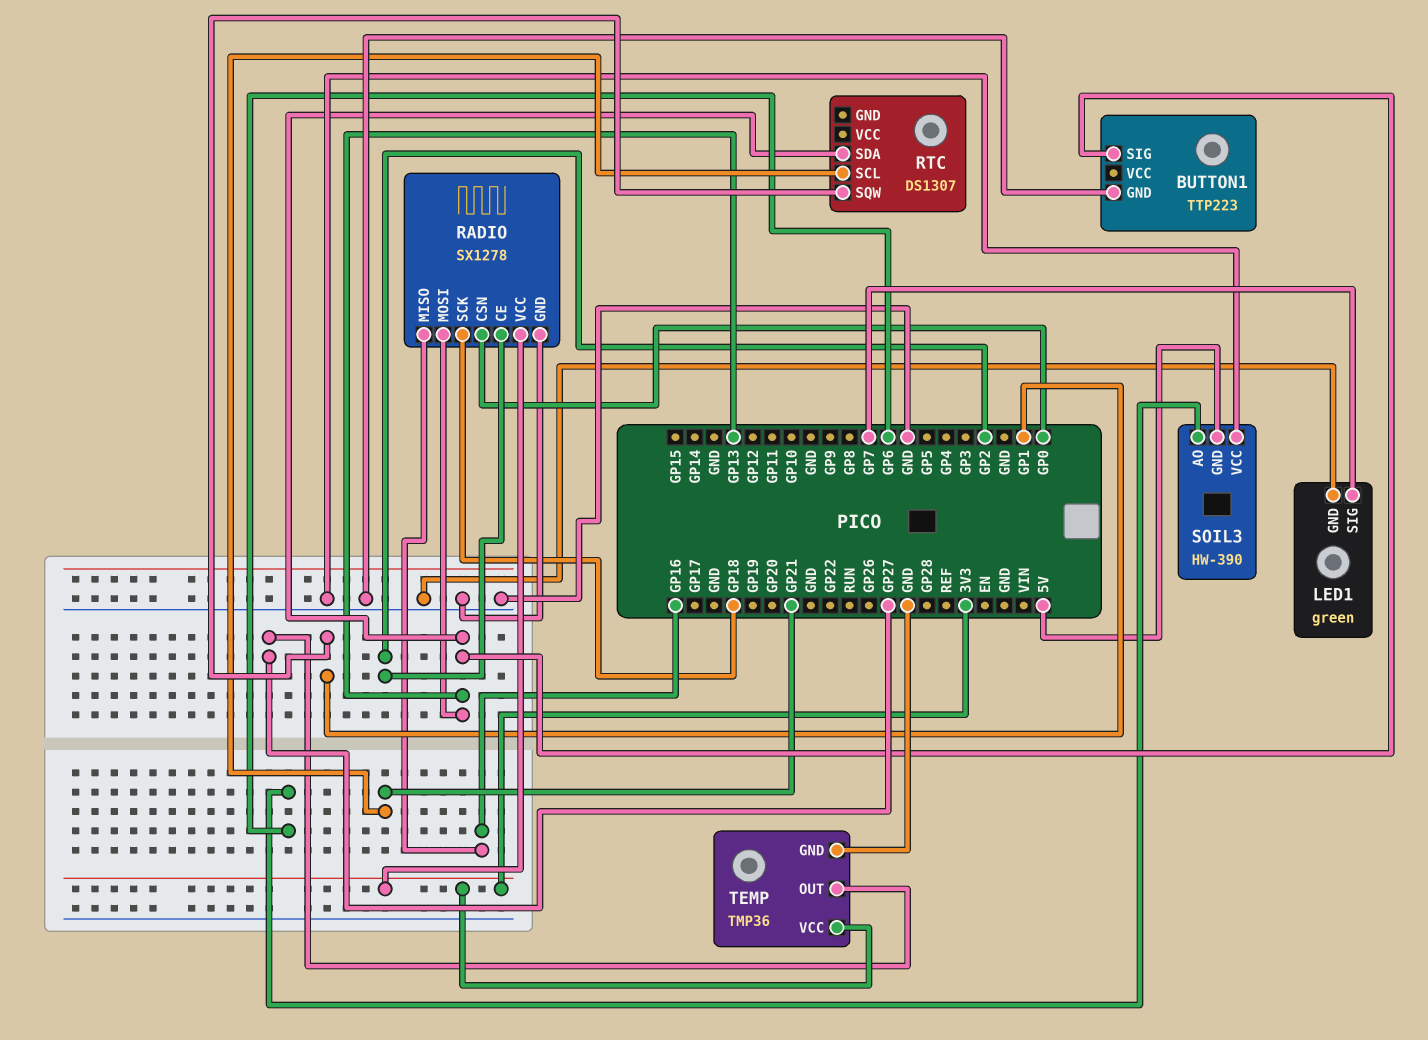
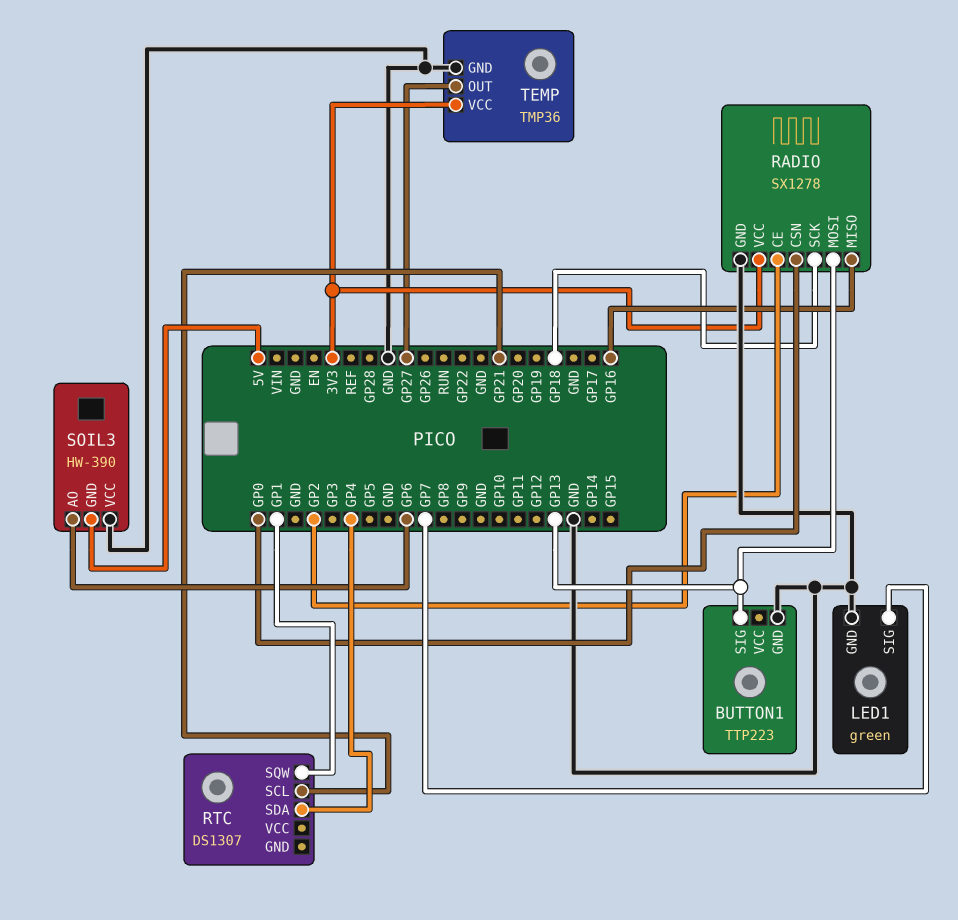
RTC pin SDA: GP13 -> GP4

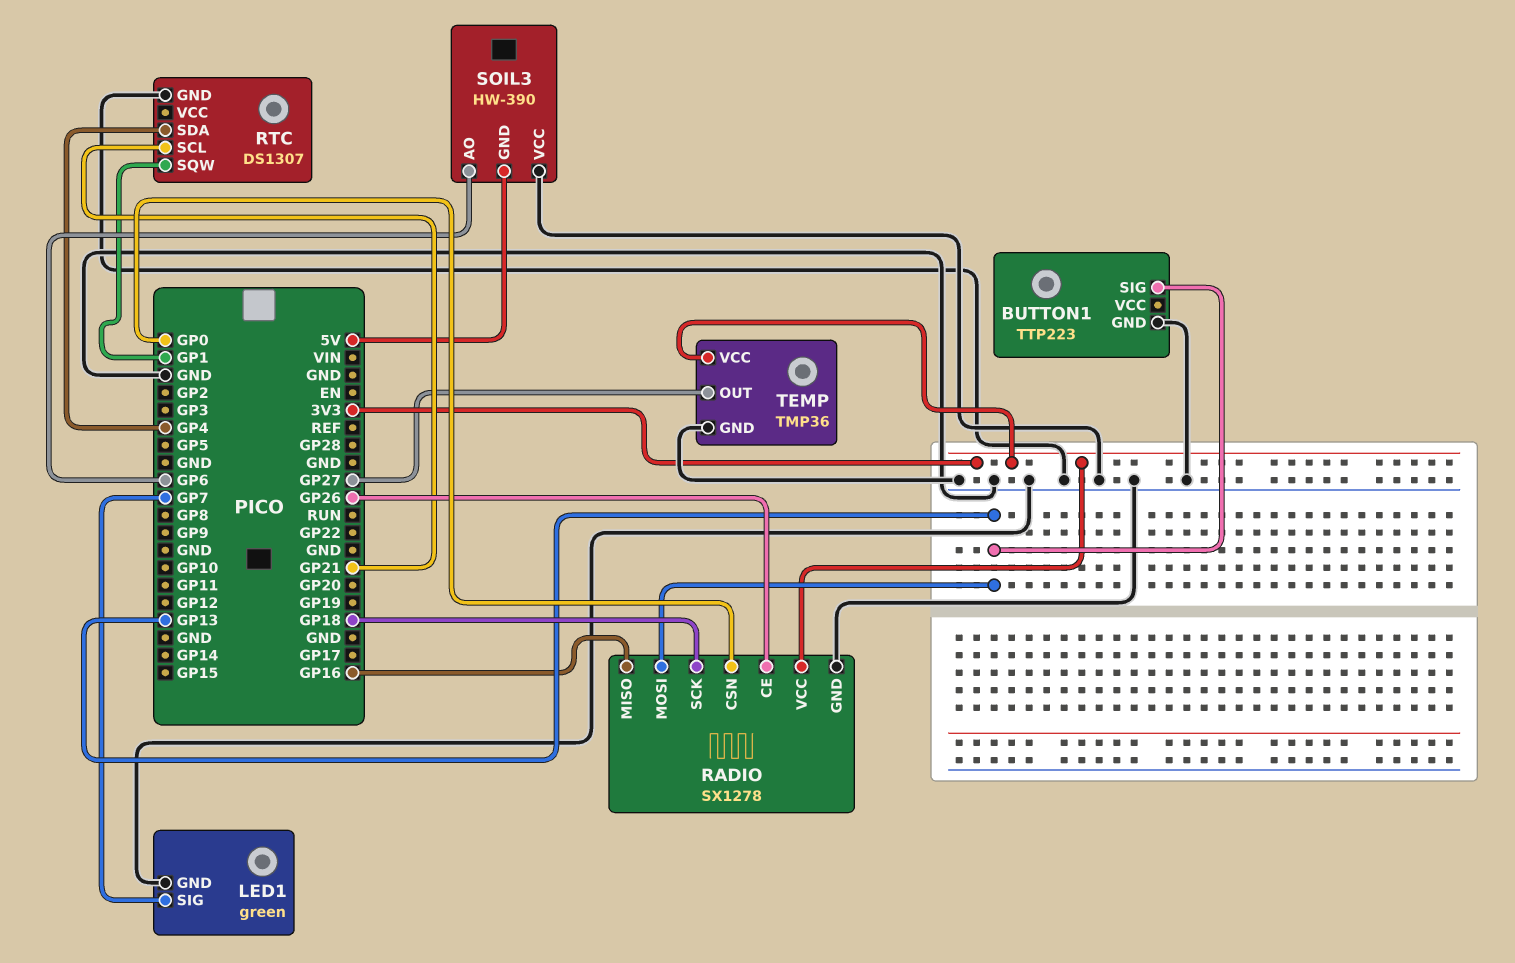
RADIO pin CE: GP2 -> GP26
RTC pin GND: none -> GND

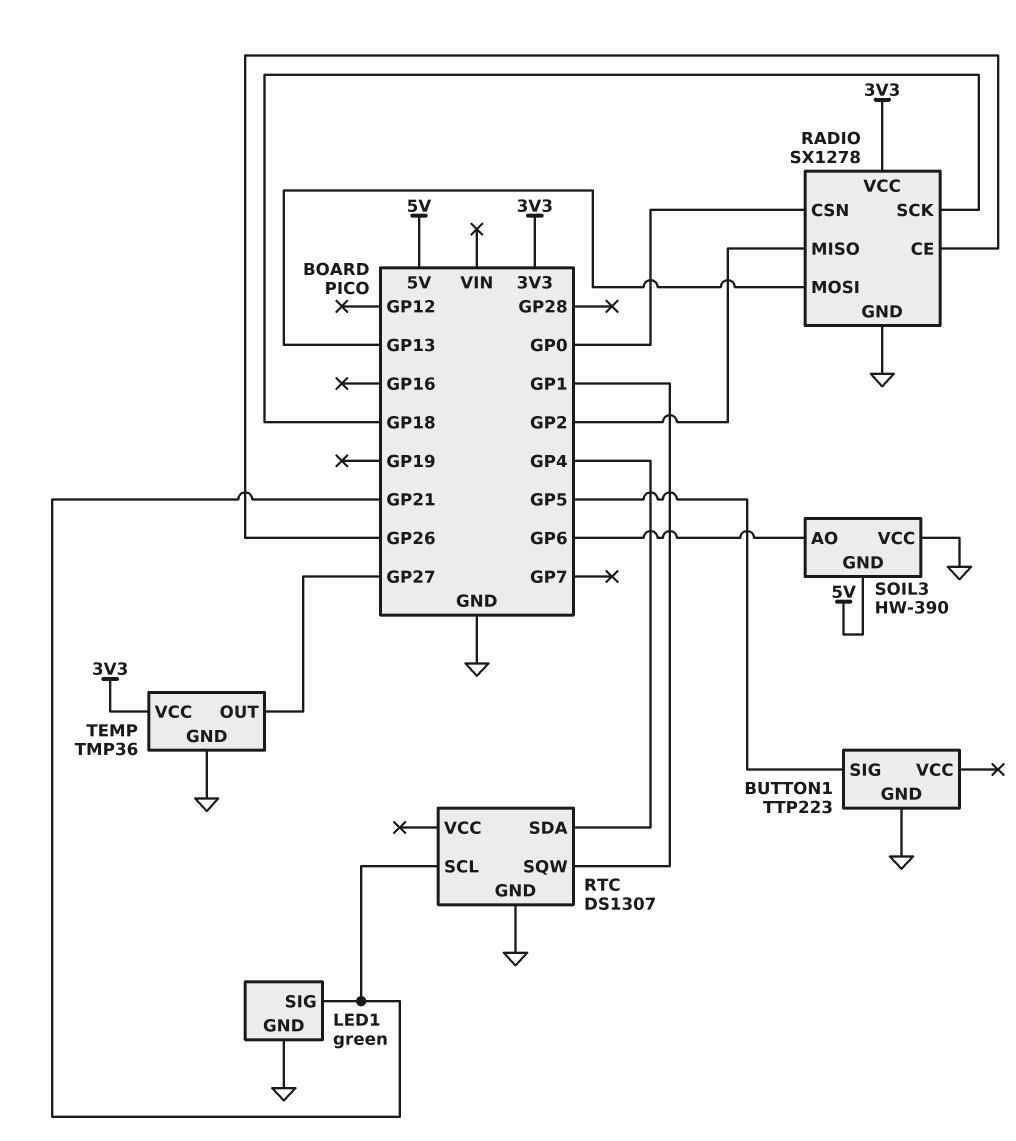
BUTTON1 pin SIG: GP13 -> GP5
LED1 pin SIG: GP7 -> GP21
RADIO pin MISO: GP16 -> GP2

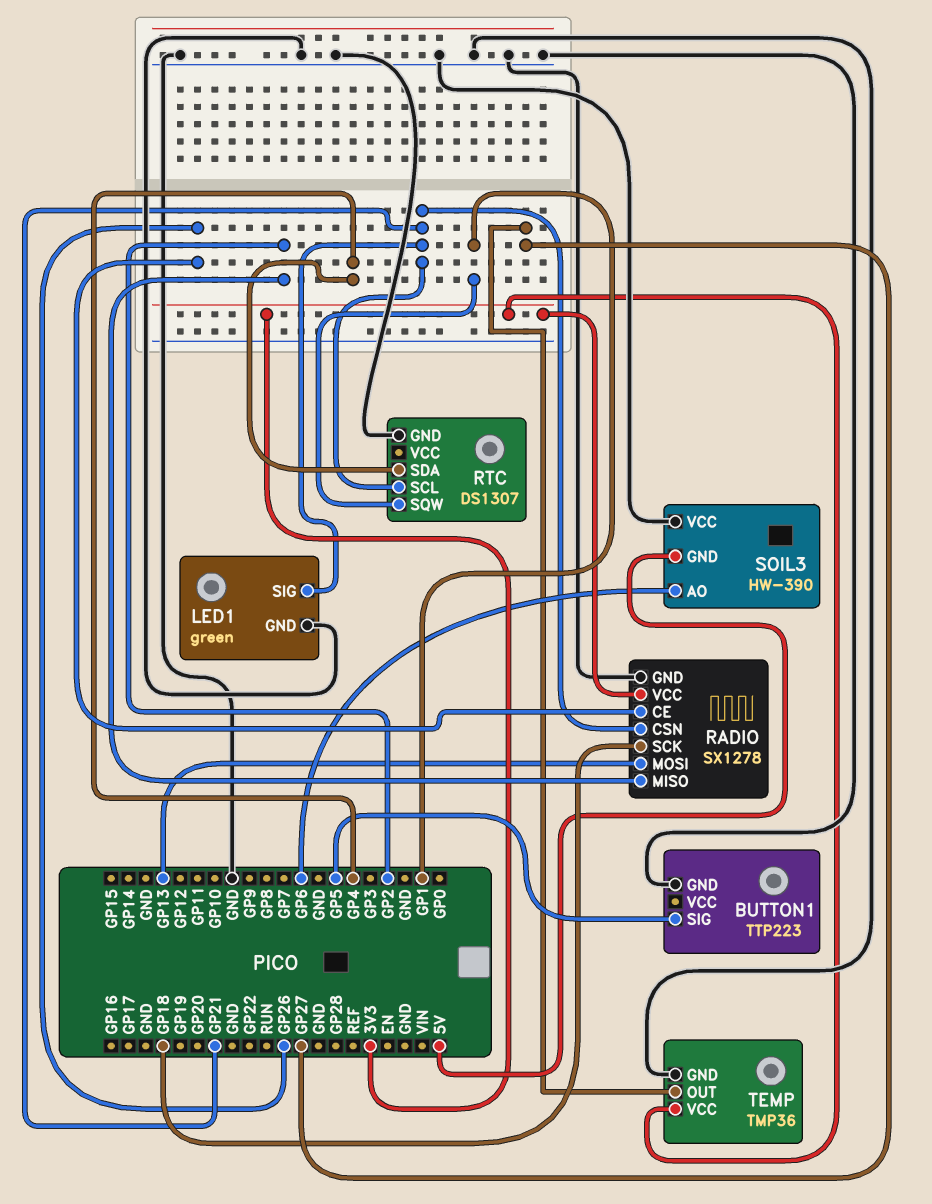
RADIO pin CSN: GP0 -> GP21

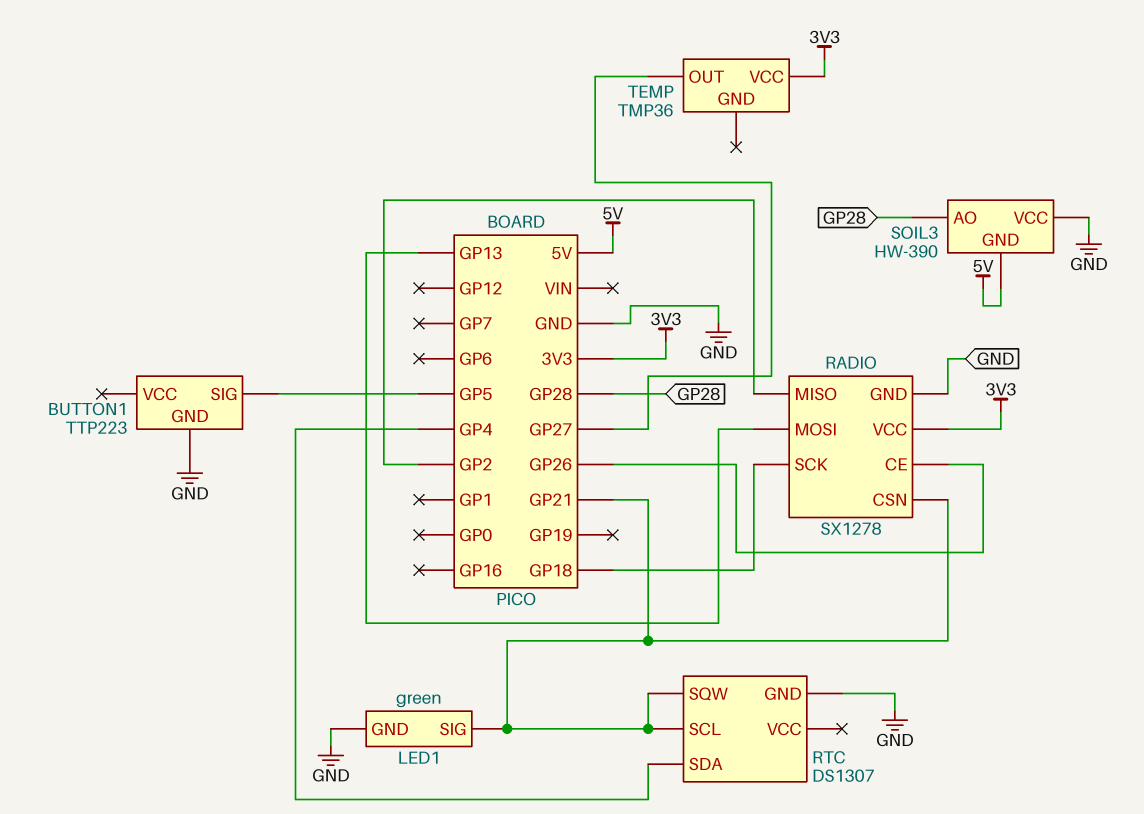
RTC pin SQW: GP1 -> GP21
SOIL3 pin AO: GP6 -> GP28
TEMP pin GND: GND -> none

